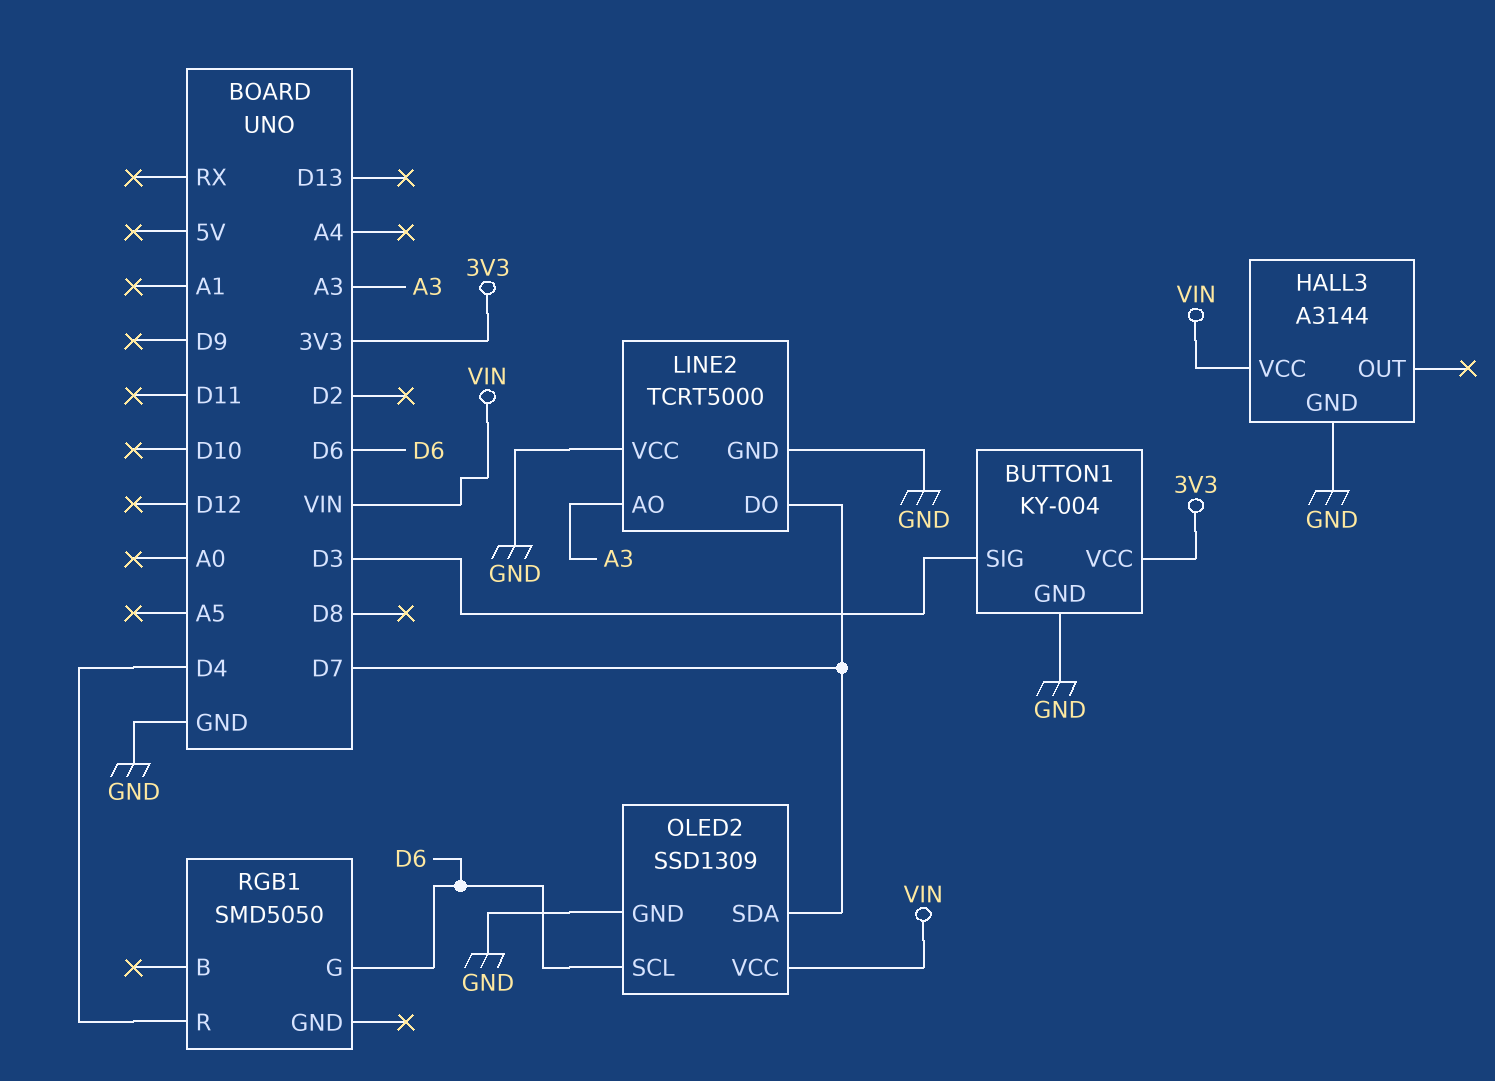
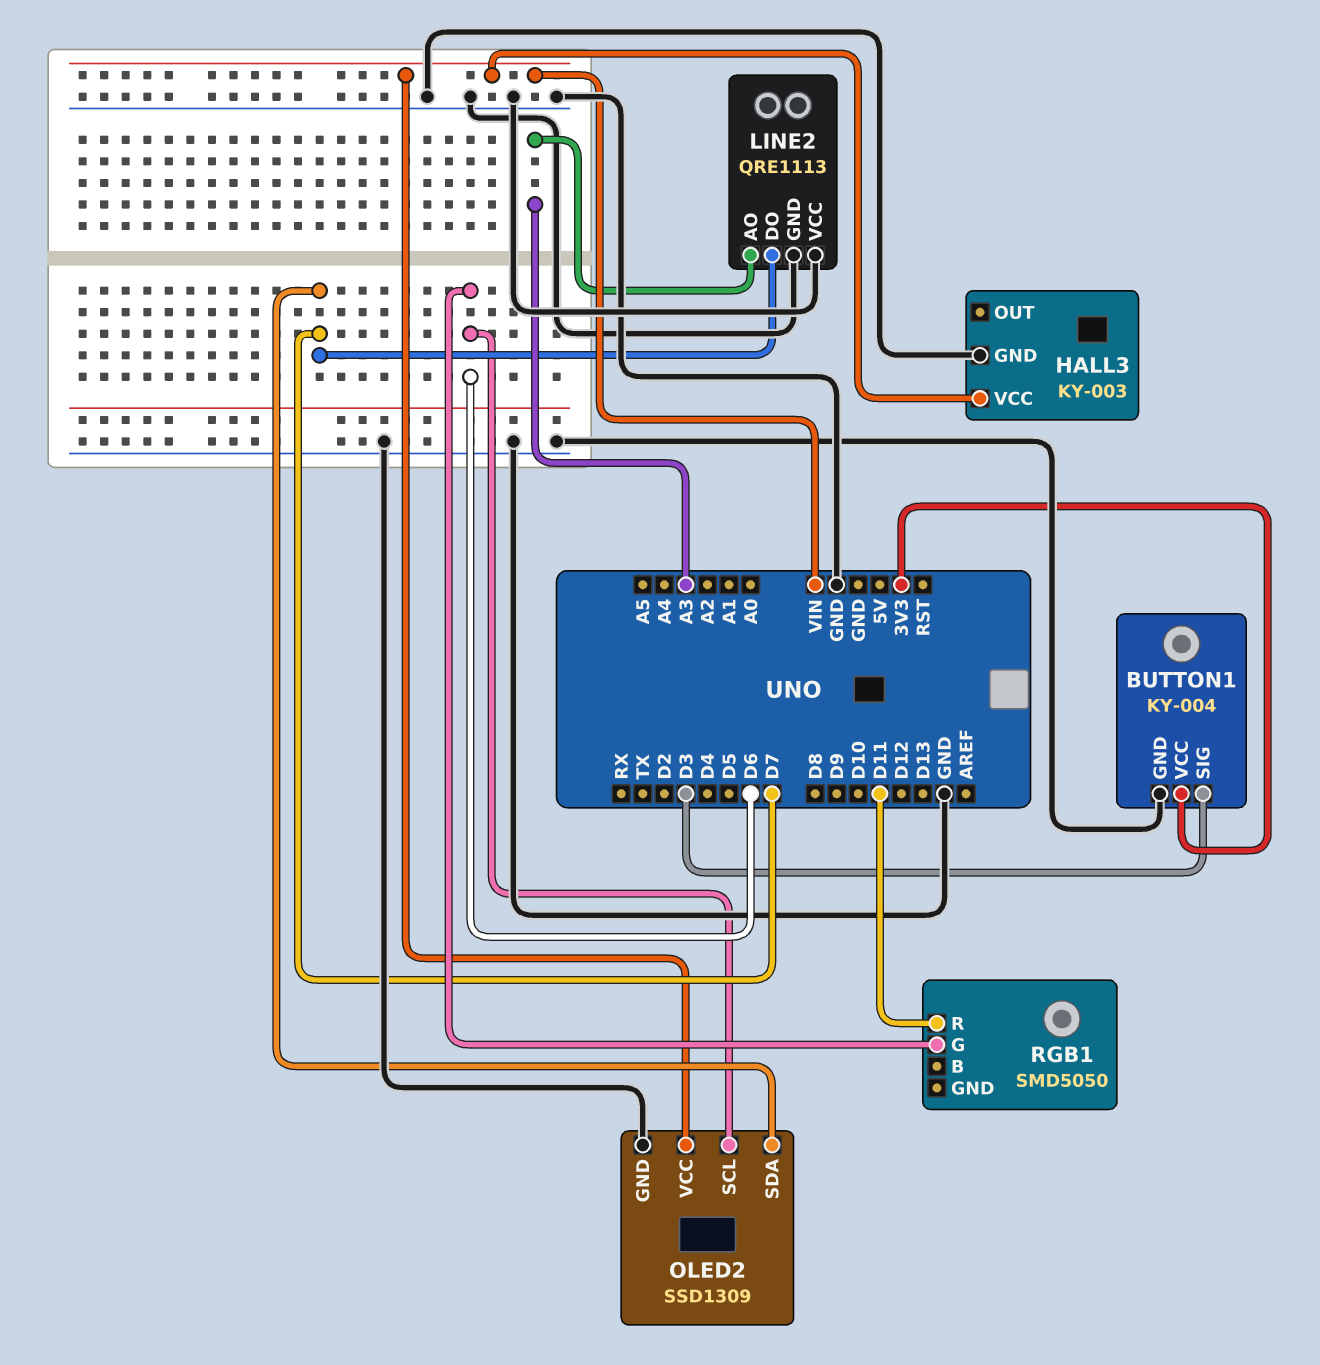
HALL3: A3144 -> KY-003
LINE2: TCRT5000 -> QRE1113
RGB1 pin R: D4 -> D11

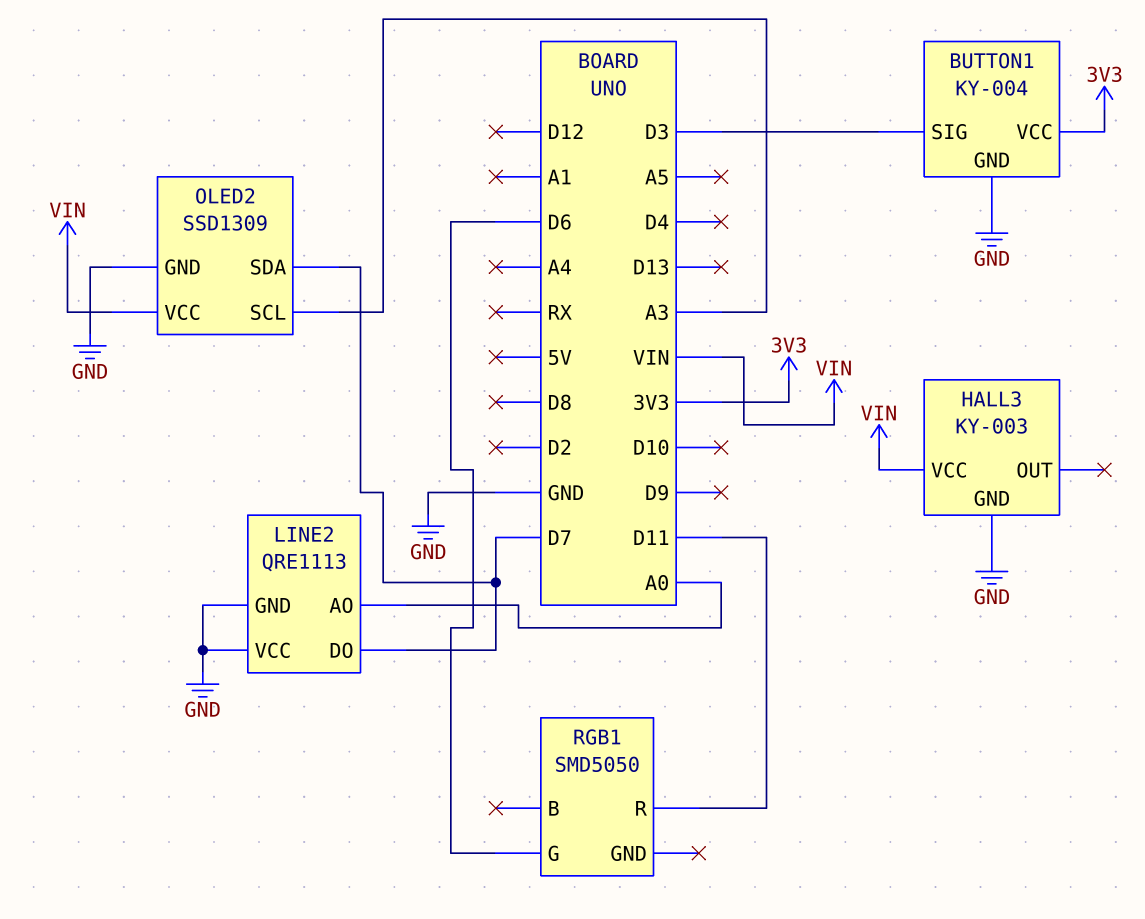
LINE2 pin AO: A3 -> A0
OLED2 pin SCL: D6 -> A3

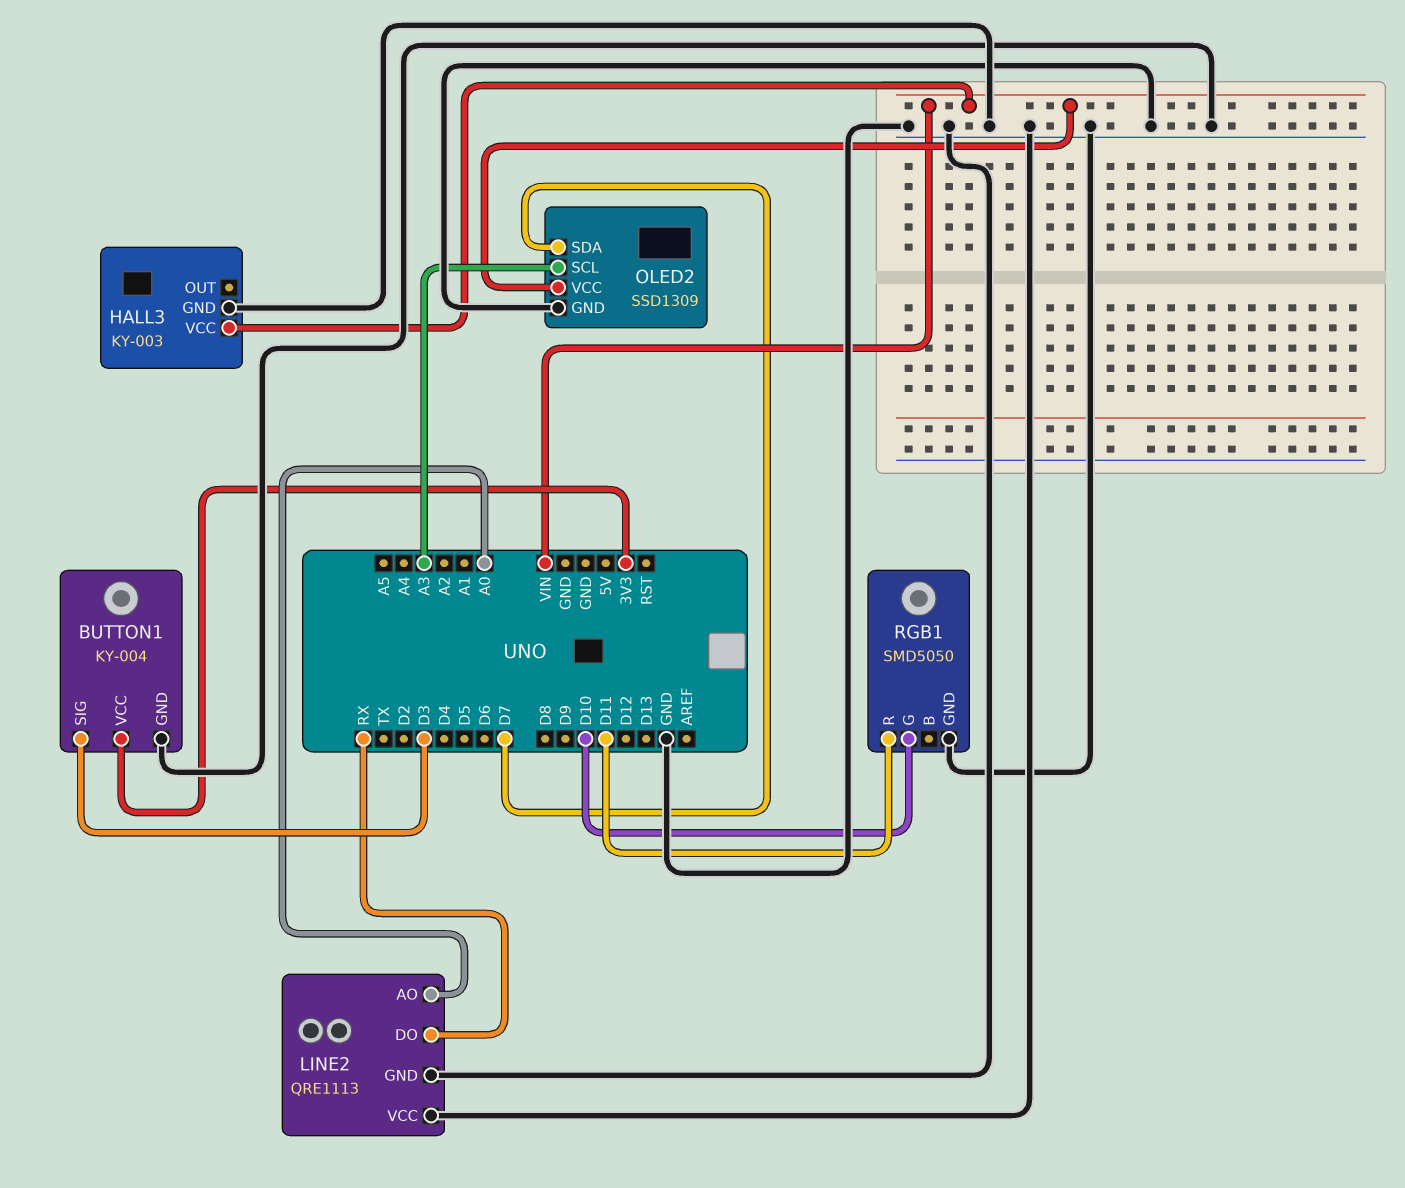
LINE2 pin DO: D7 -> RX
RGB1 pin G: D6 -> D10
RGB1 pin GND: none -> GND

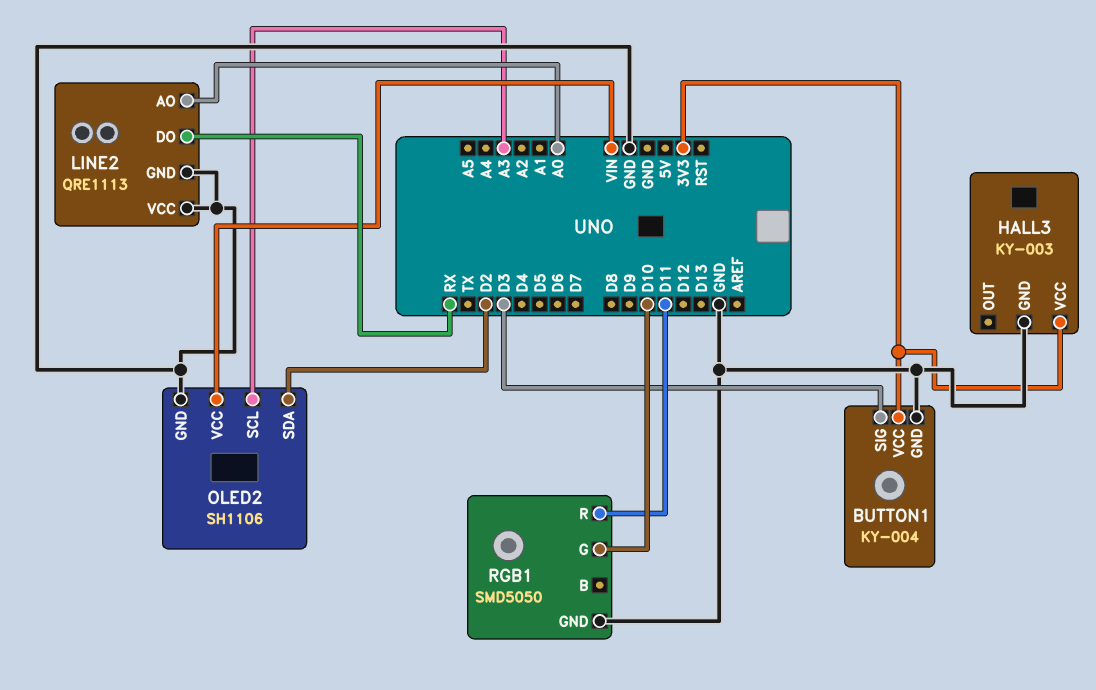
HALL3 pin VCC: VIN -> 3V3
OLED2: SSD1309 -> SH1106
OLED2 pin SDA: D7 -> D2

